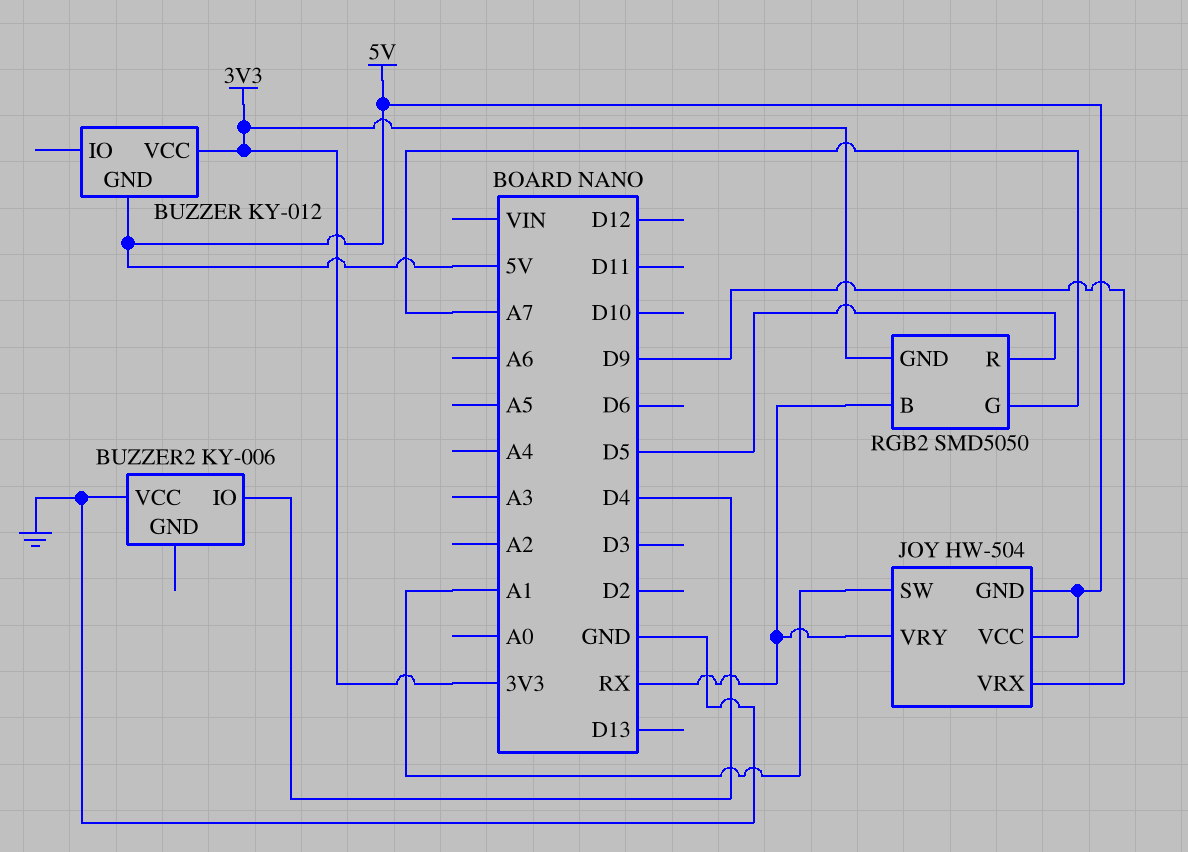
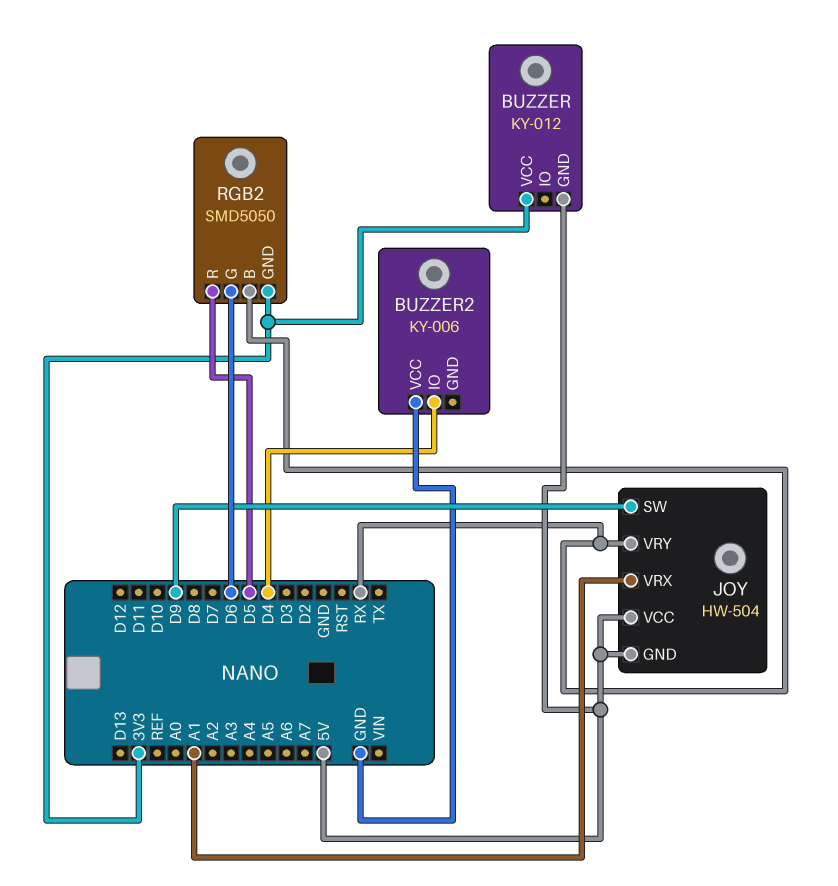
JOY pin SW: A1 -> D9
JOY pin VRX: D9 -> A1
RGB2 pin G: A7 -> D6

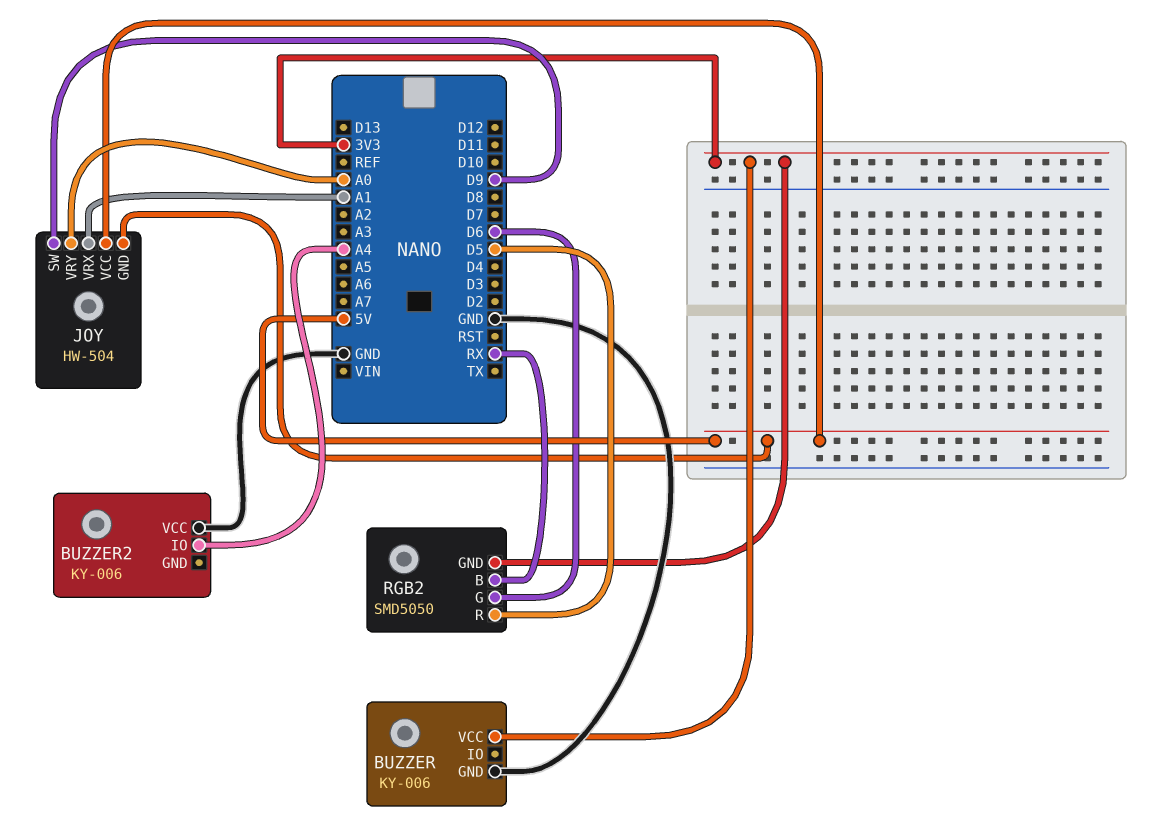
BUZZER: KY-012 -> KY-006
BUZZER pin GND: 5V -> GND
BUZZER2 pin IO: D4 -> A4
JOY pin VRY: RX -> A0

